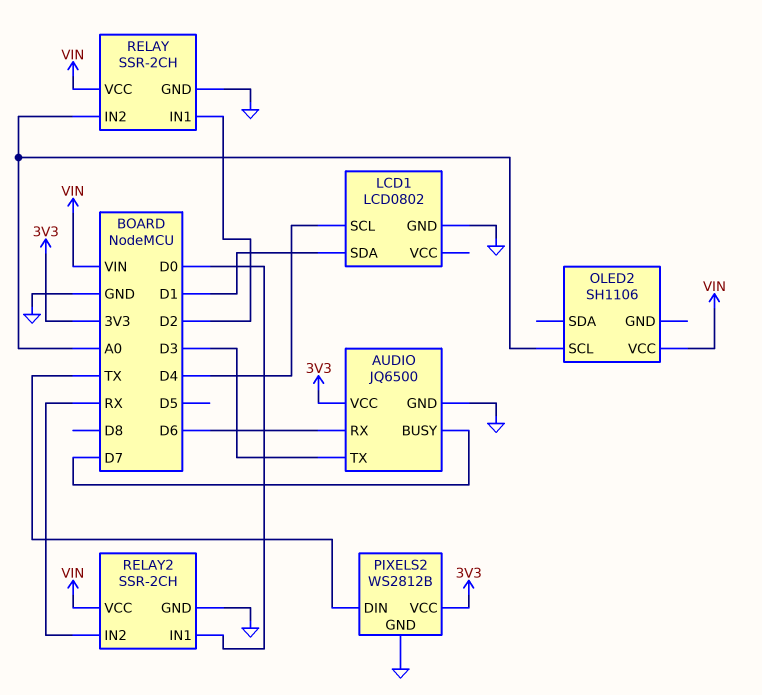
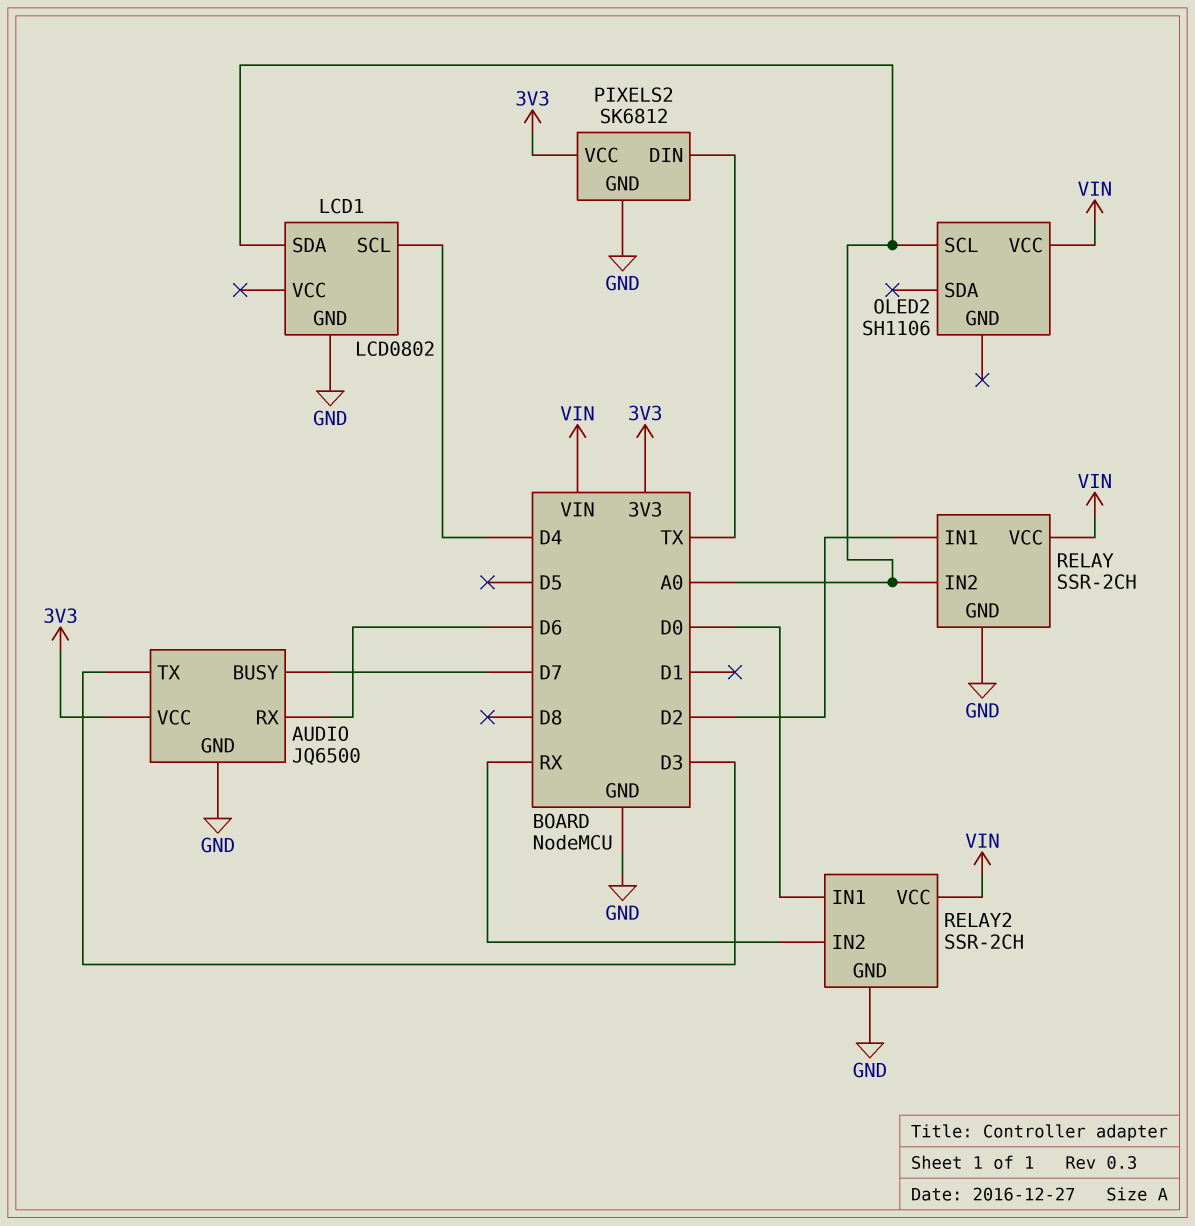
LCD1 pin SDA: D1 -> A0
PIXELS2: WS2812B -> SK6812

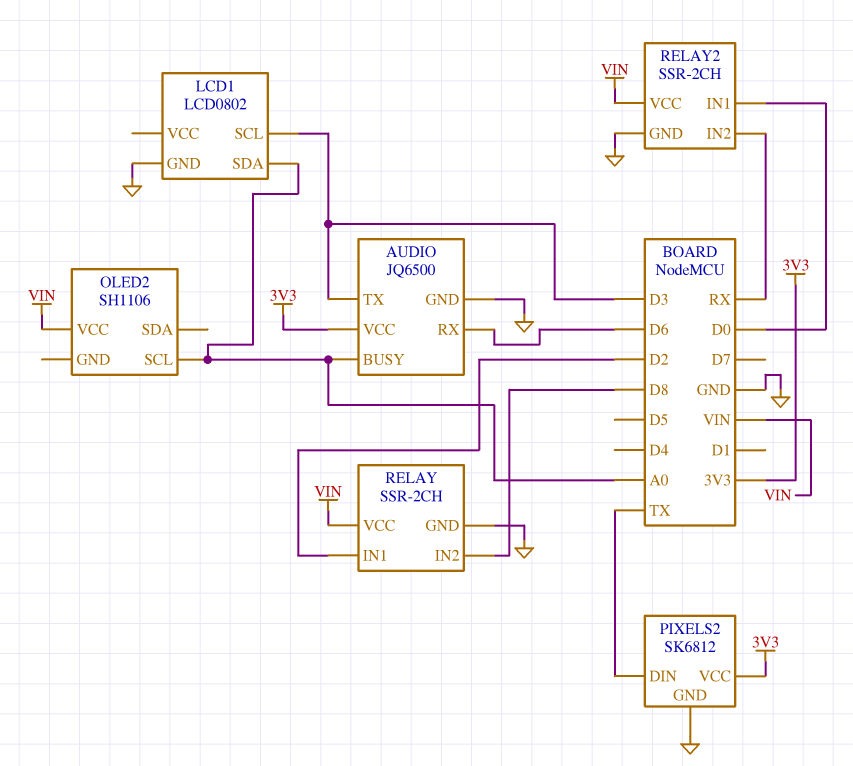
AUDIO pin BUSY: D7 -> A0
LCD1 pin SCL: D4 -> D3
RELAY pin IN2: A0 -> D8

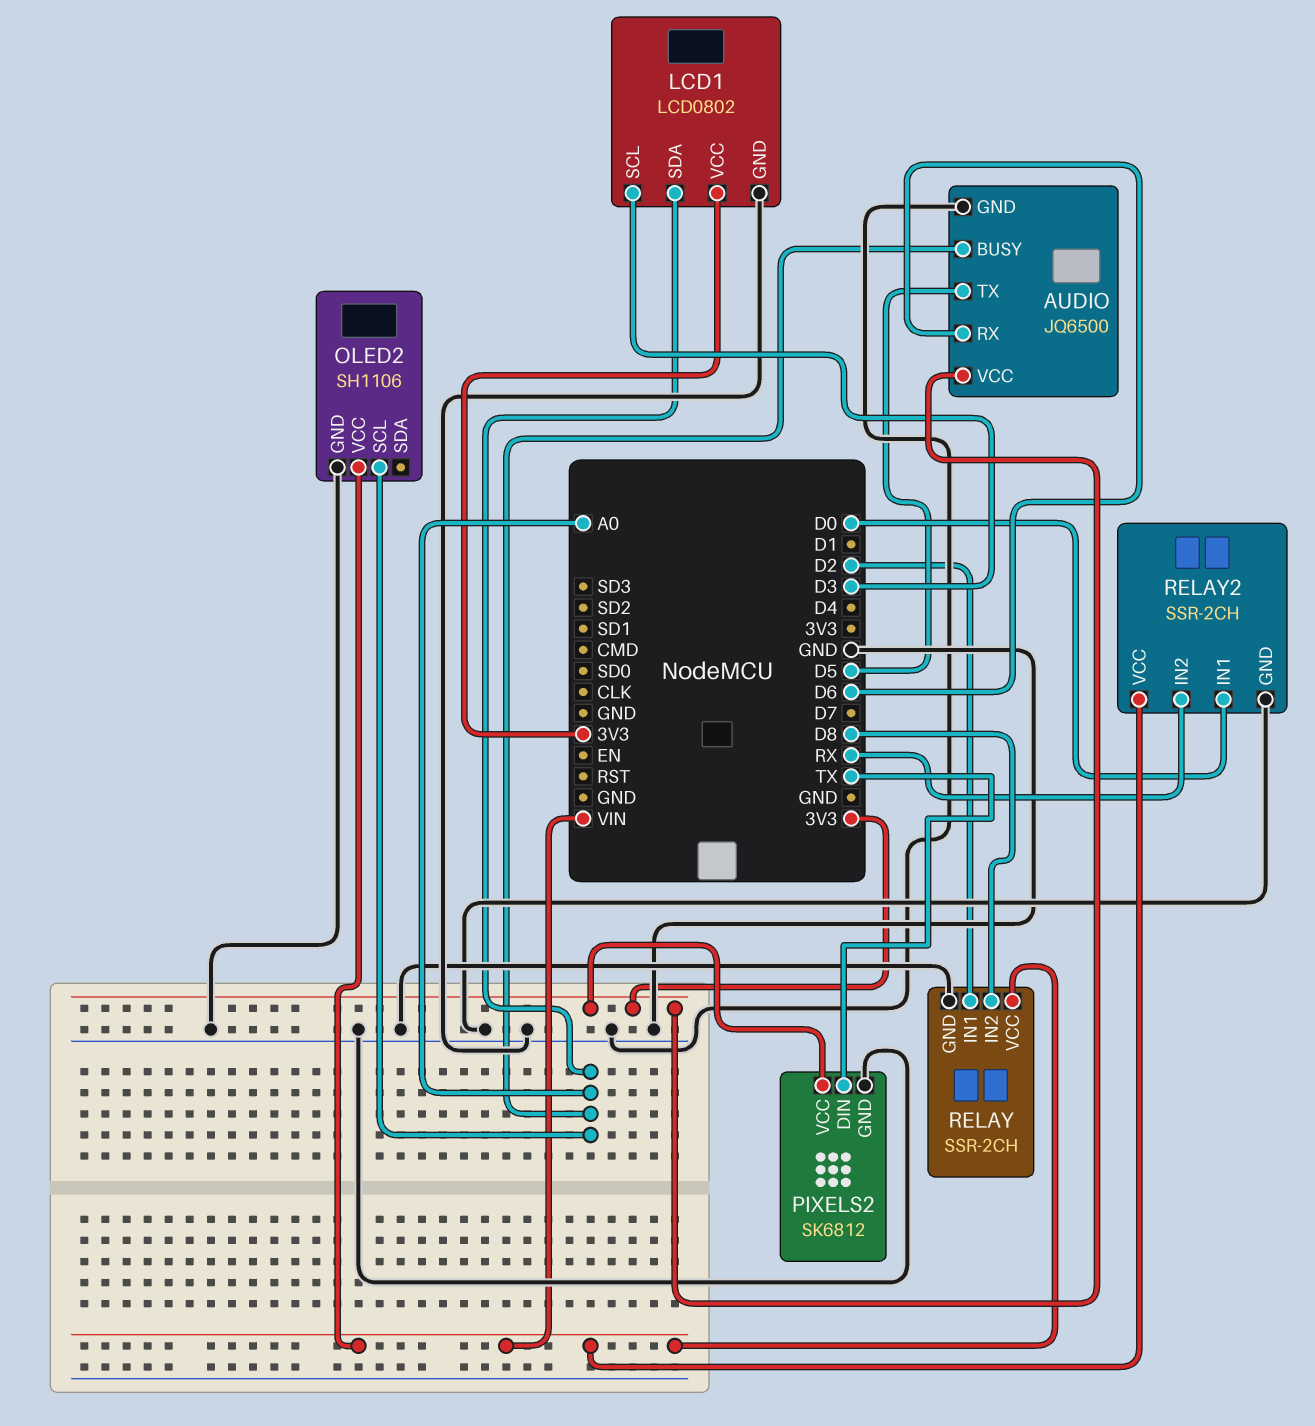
AUDIO pin TX: D3 -> D5
LCD1 pin VCC: none -> 3V3
OLED2 pin GND: none -> GND

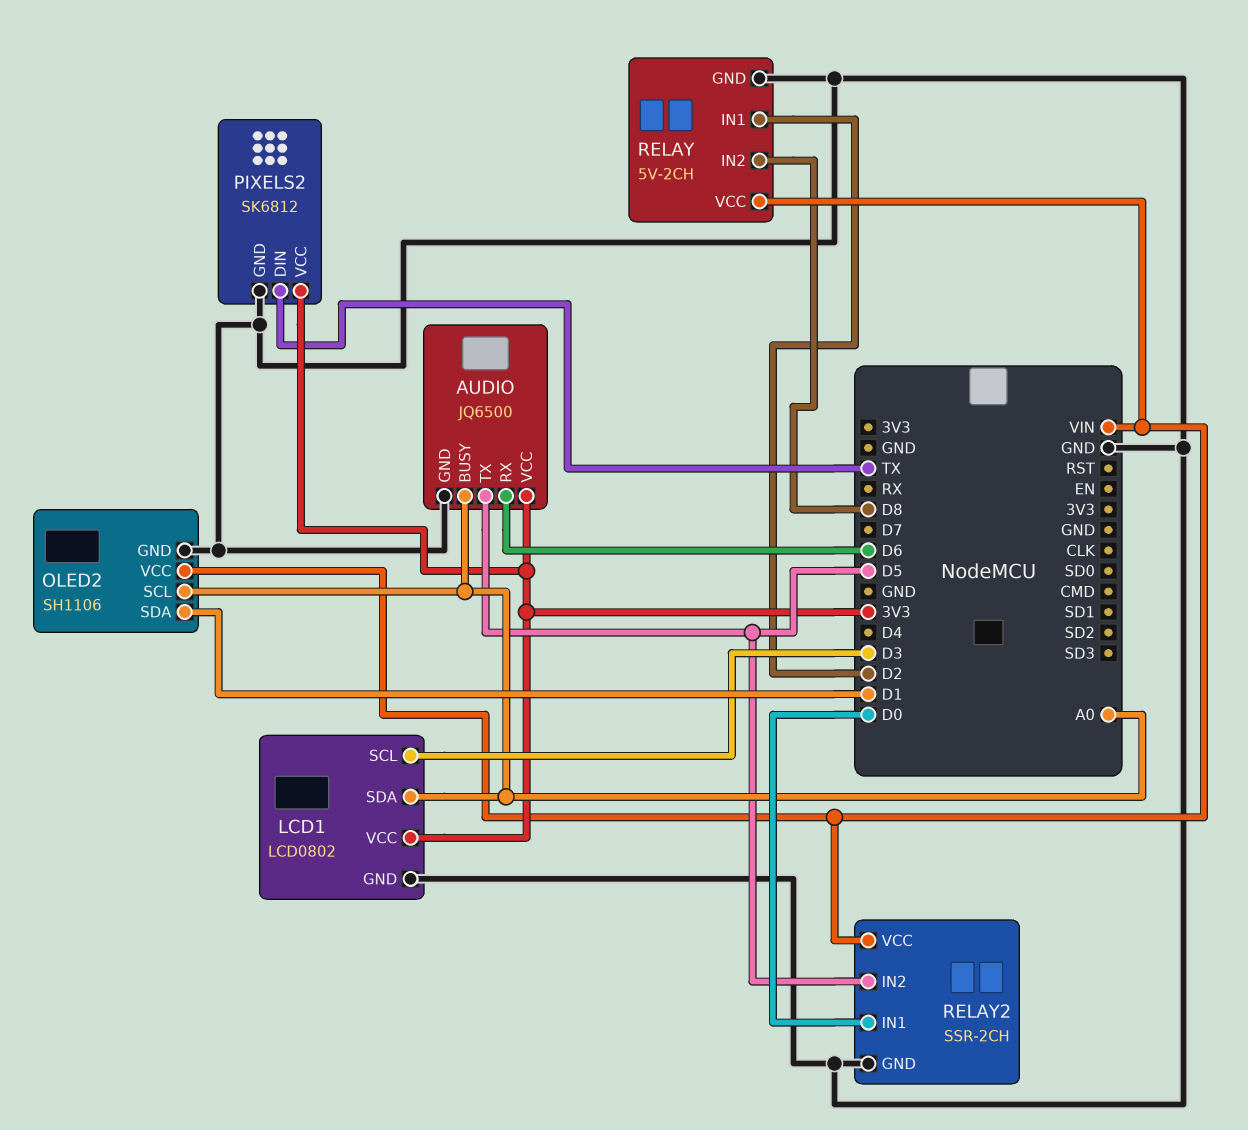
OLED2 pin SDA: none -> D1
RELAY: SSR-2CH -> 5V-2CH
RELAY2 pin IN2: RX -> D5

